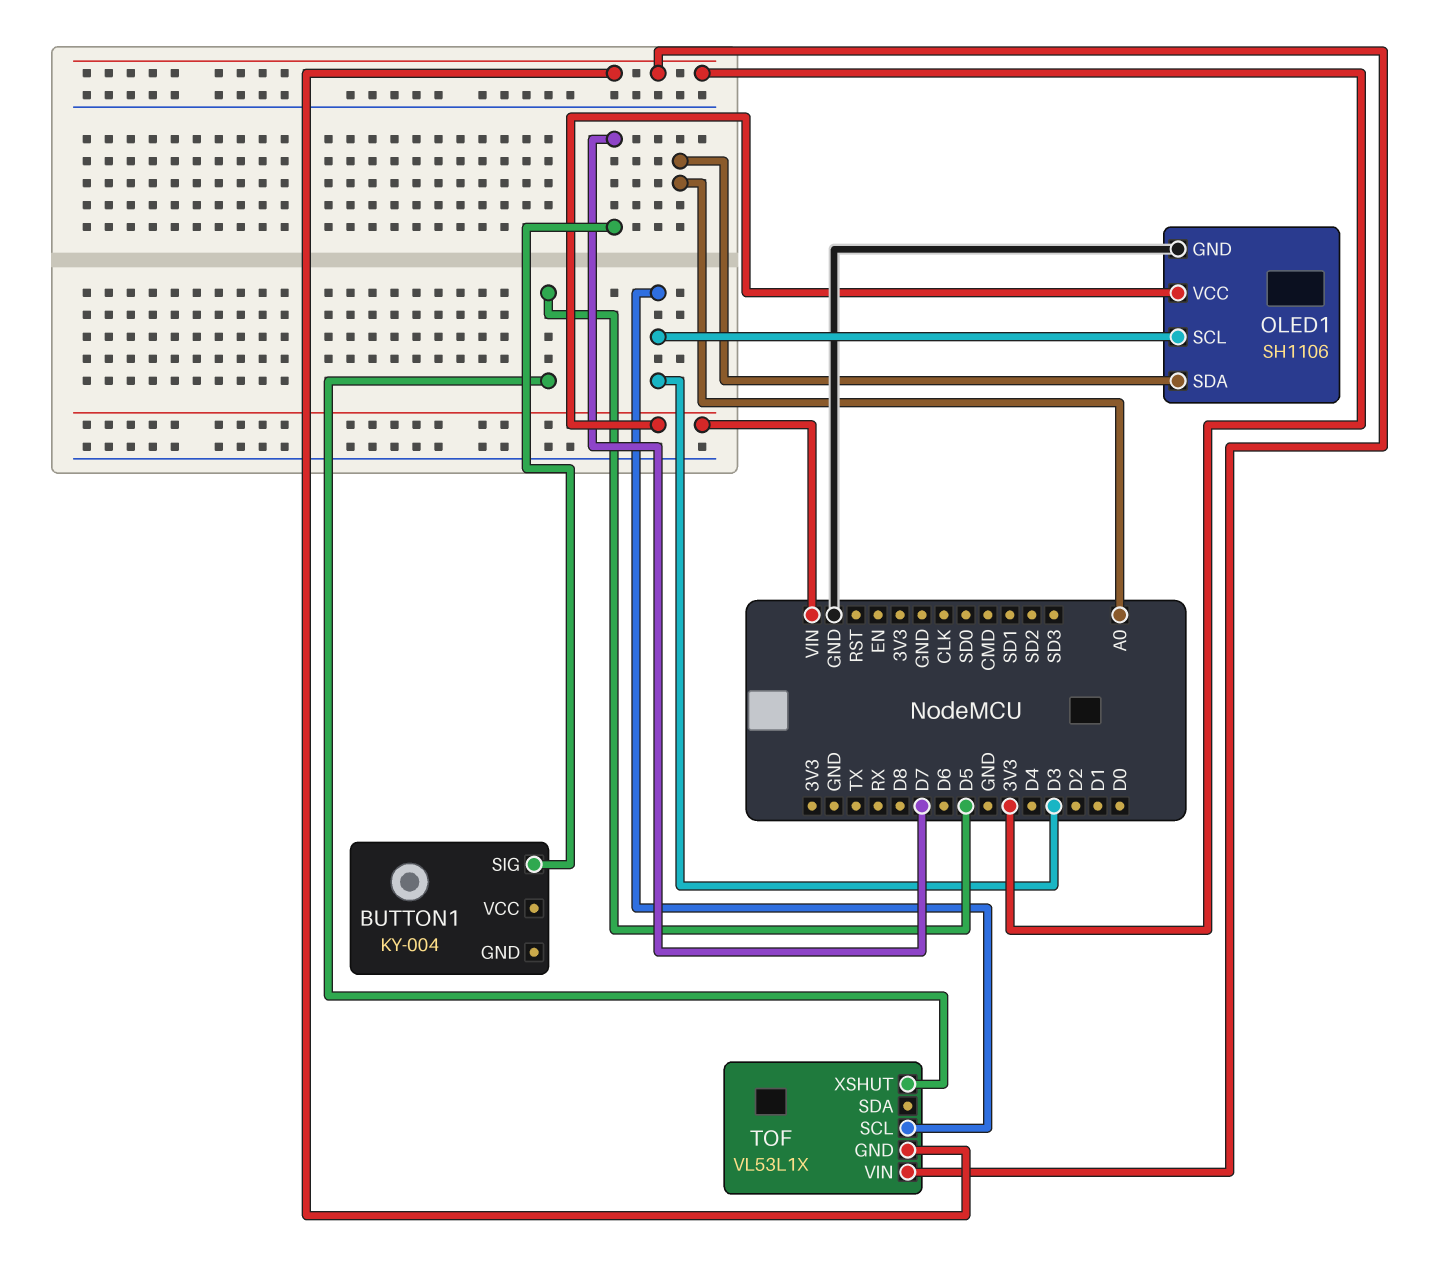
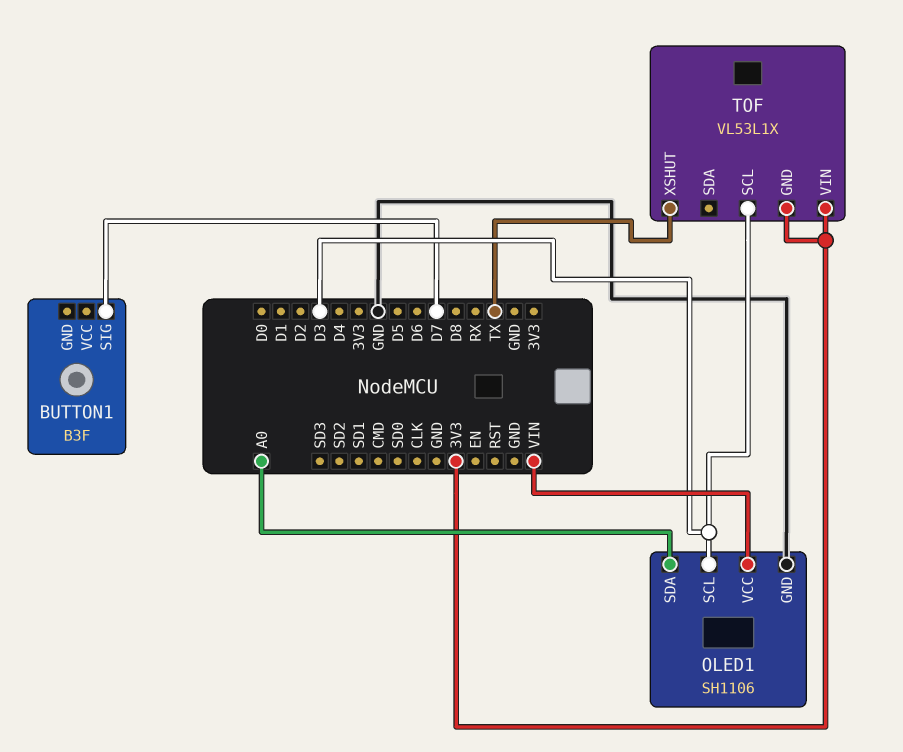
BUTTON1: KY-004 -> B3F
TOF pin XSHUT: D5 -> TX

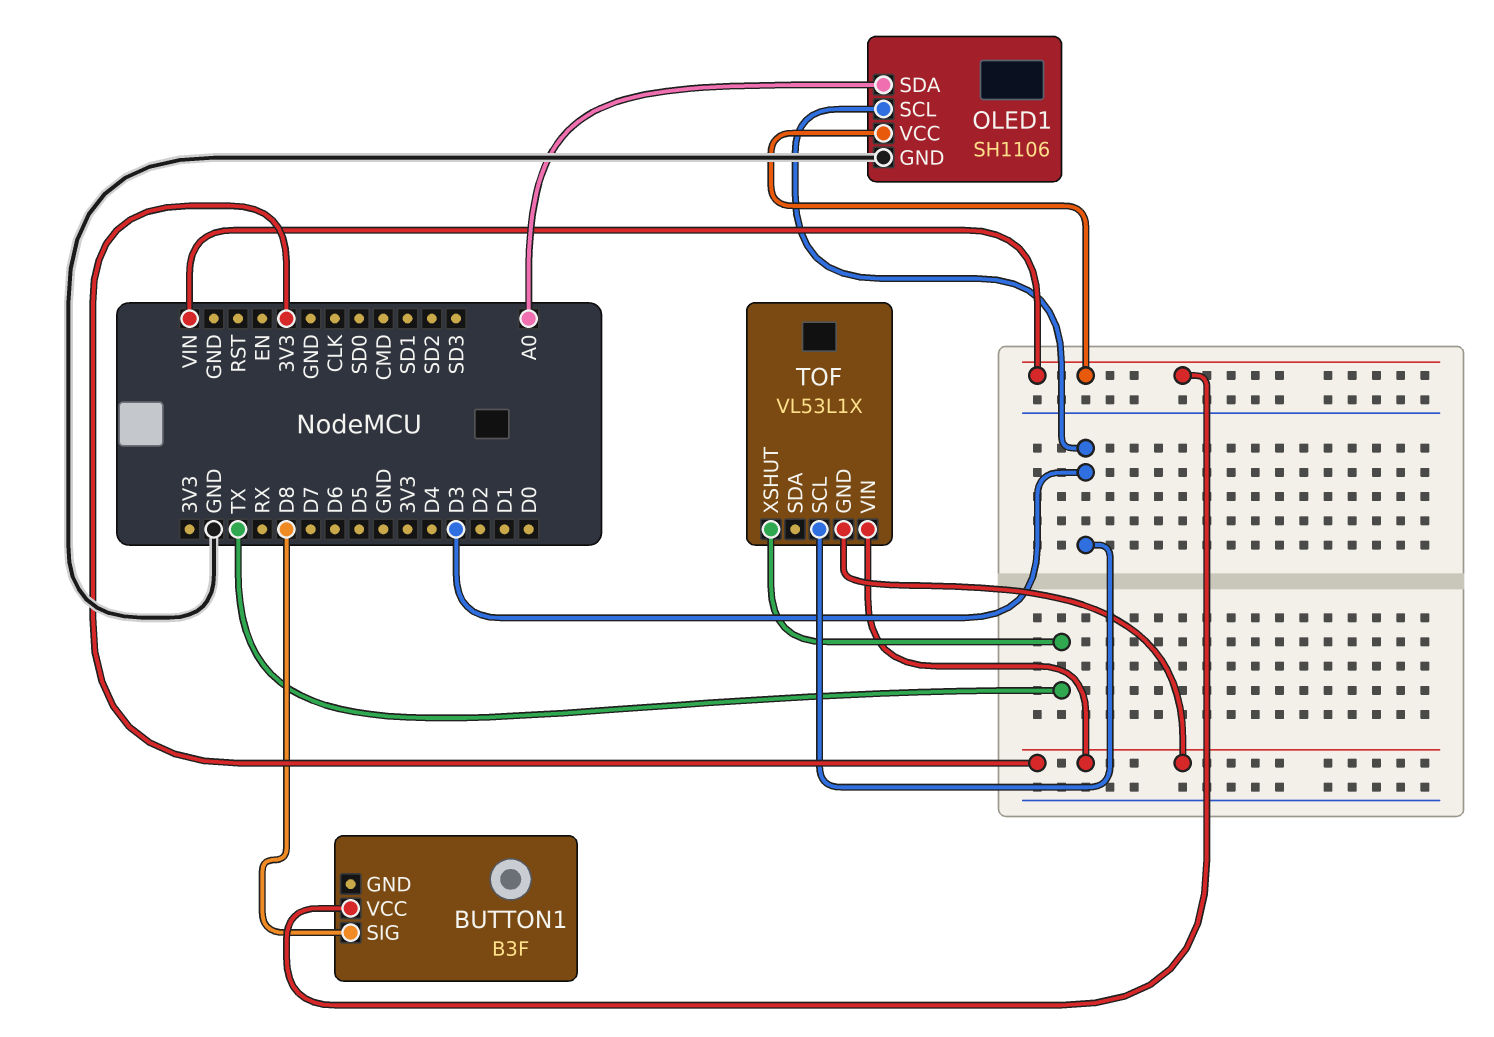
BUTTON1 pin SIG: D7 -> D8
BUTTON1 pin VCC: none -> VIN

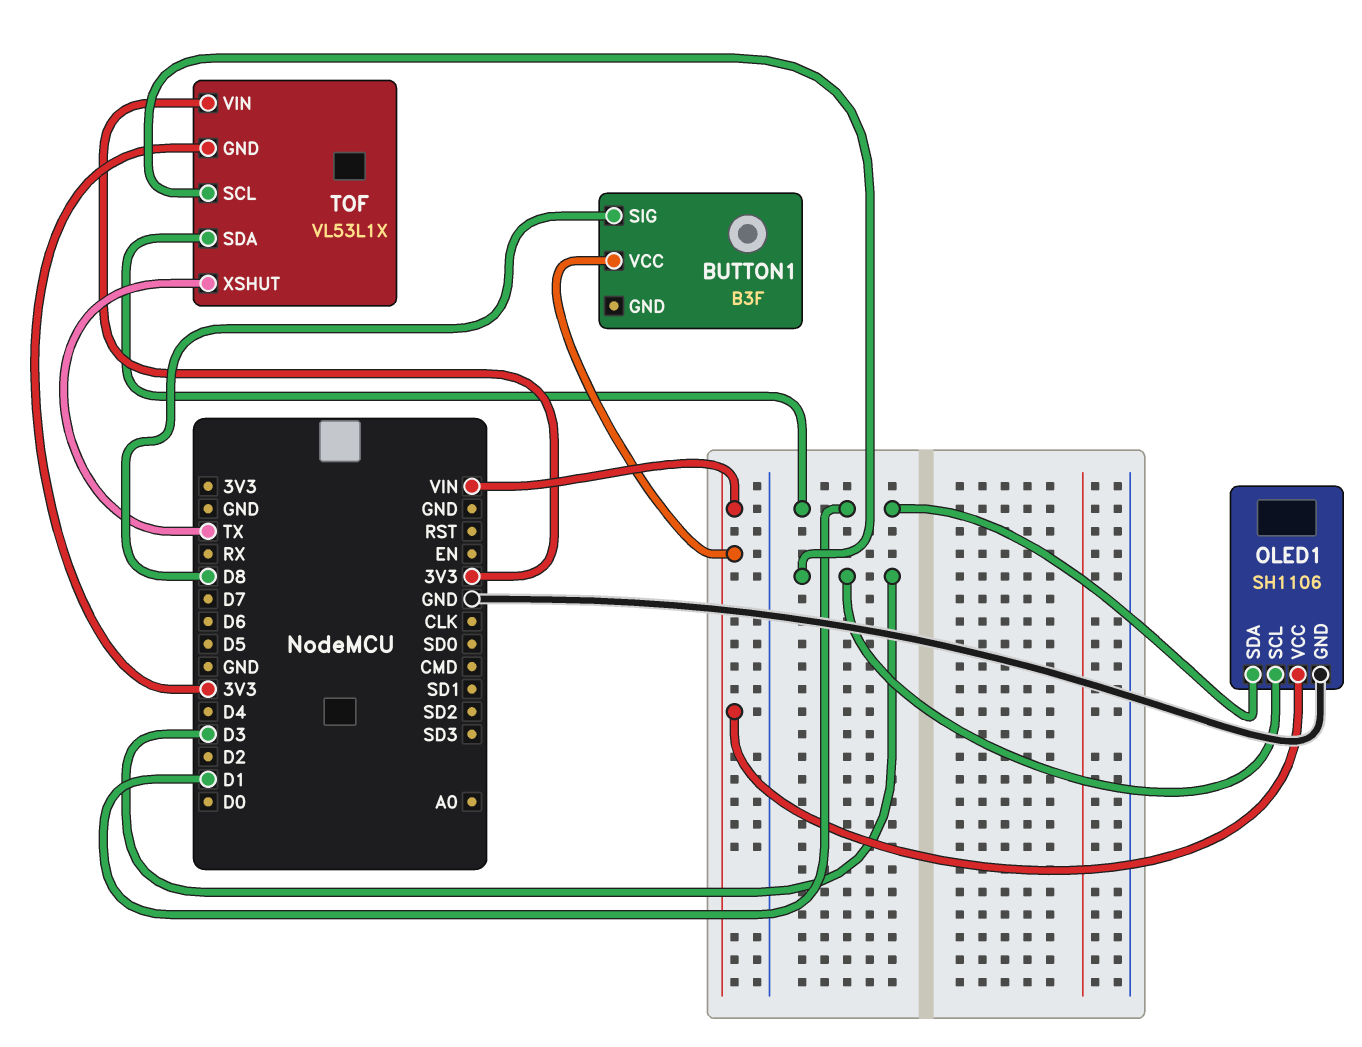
OLED1 pin SDA: A0 -> D1
TOF pin SDA: none -> D1

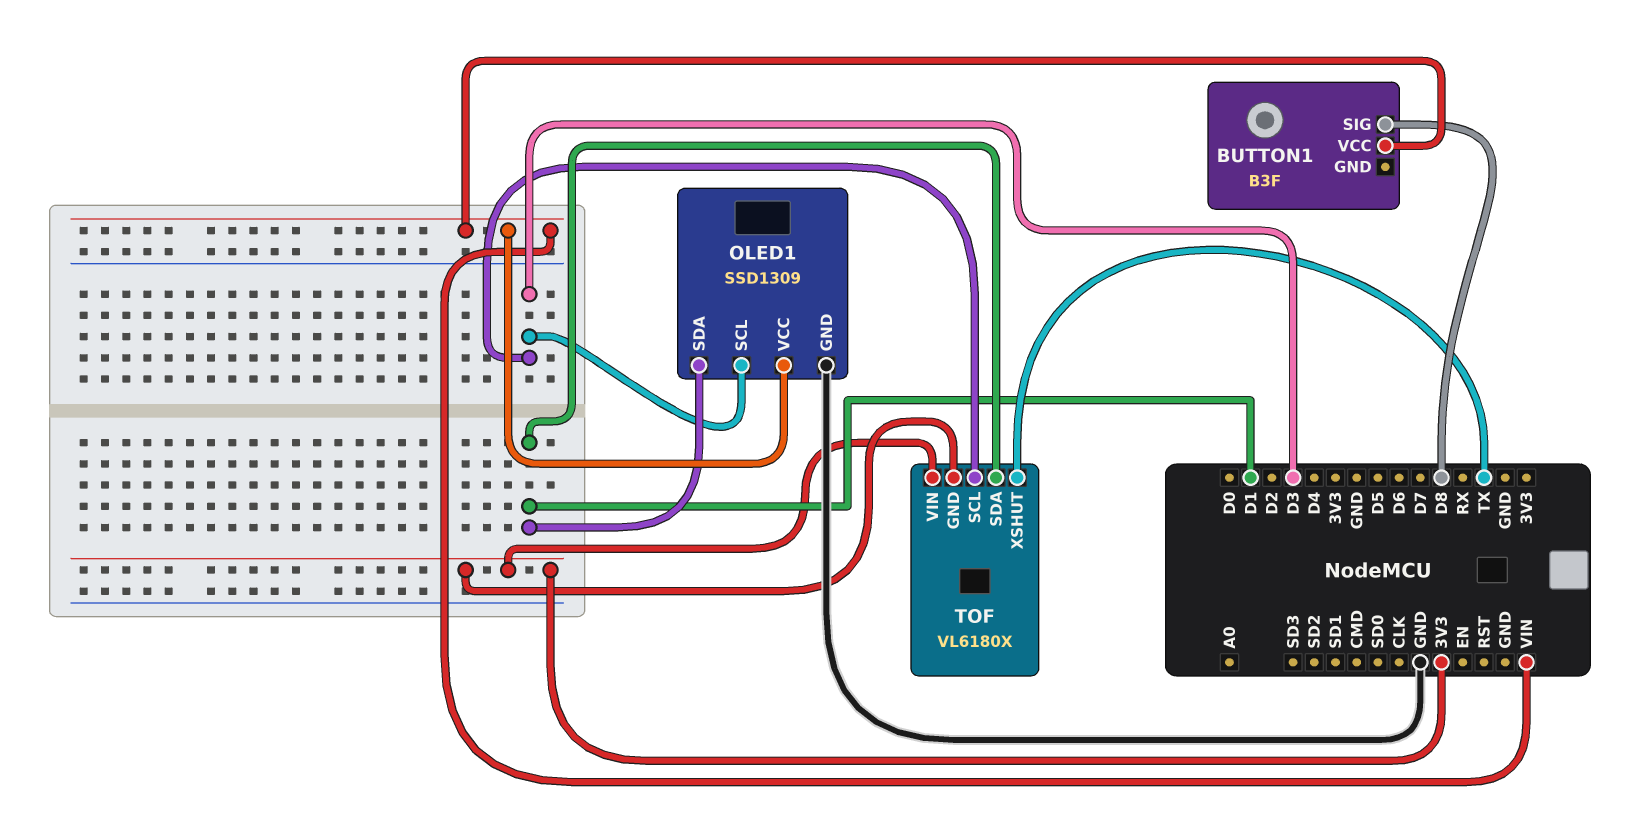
OLED1: SH1106 -> SSD1309
TOF: VL53L1X -> VL6180X

